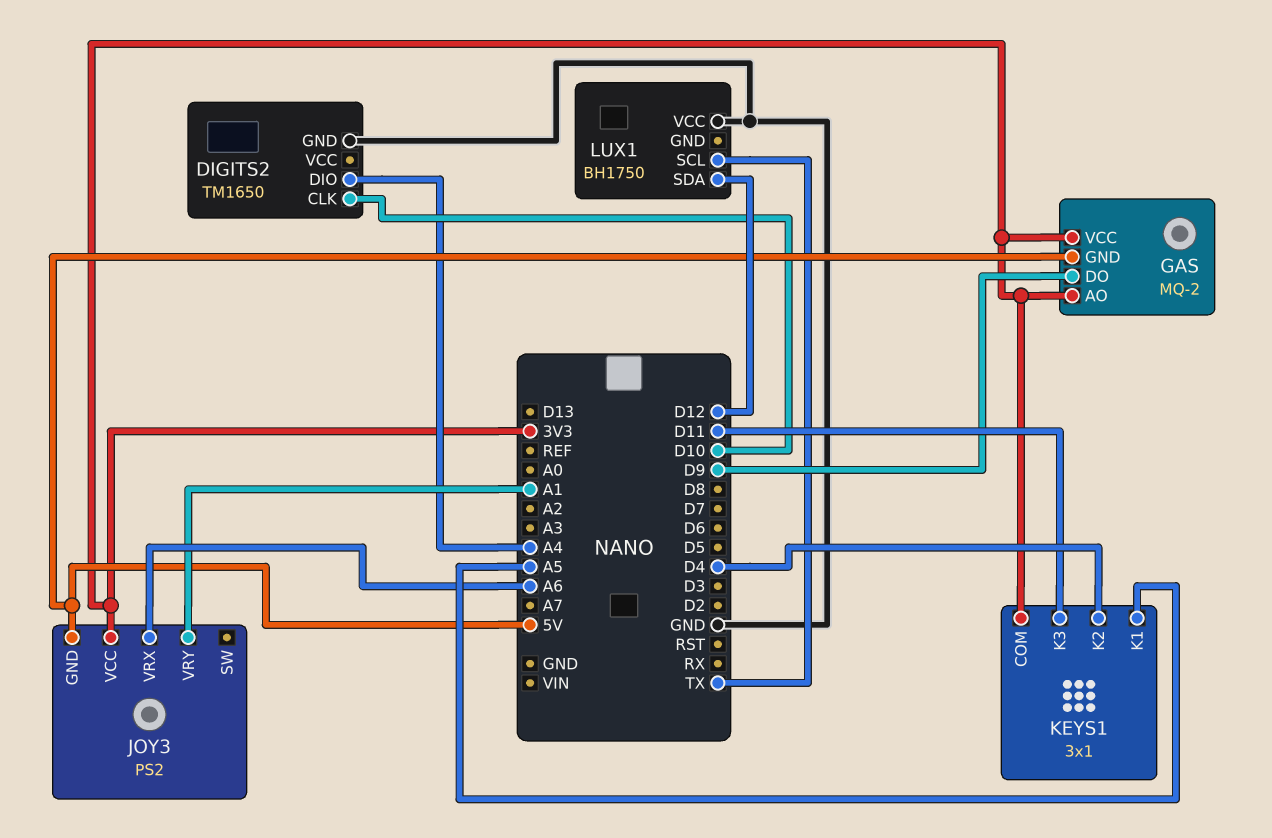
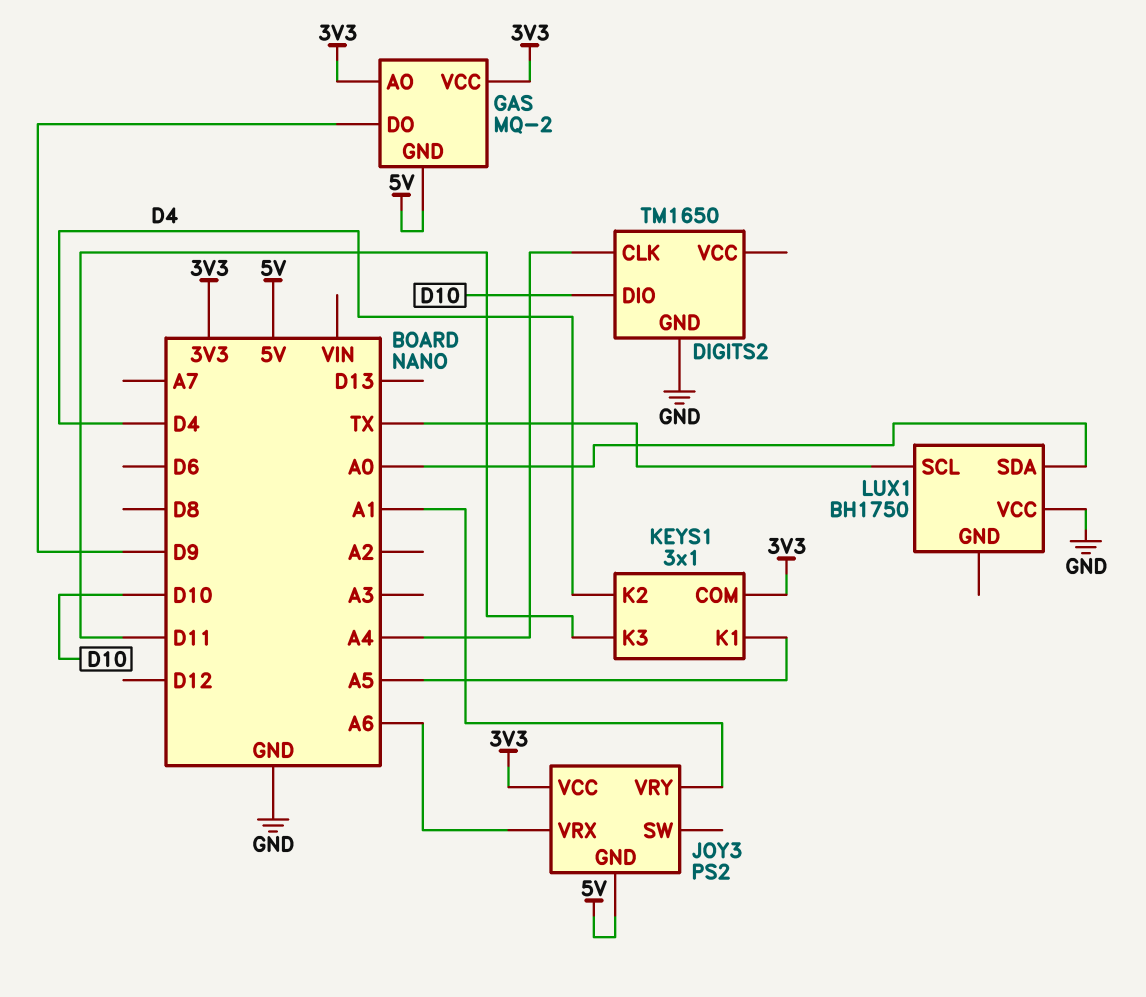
DIGITS2 pin CLK: D10 -> A4
DIGITS2 pin DIO: A4 -> D10
LUX1 pin SDA: D12 -> A0

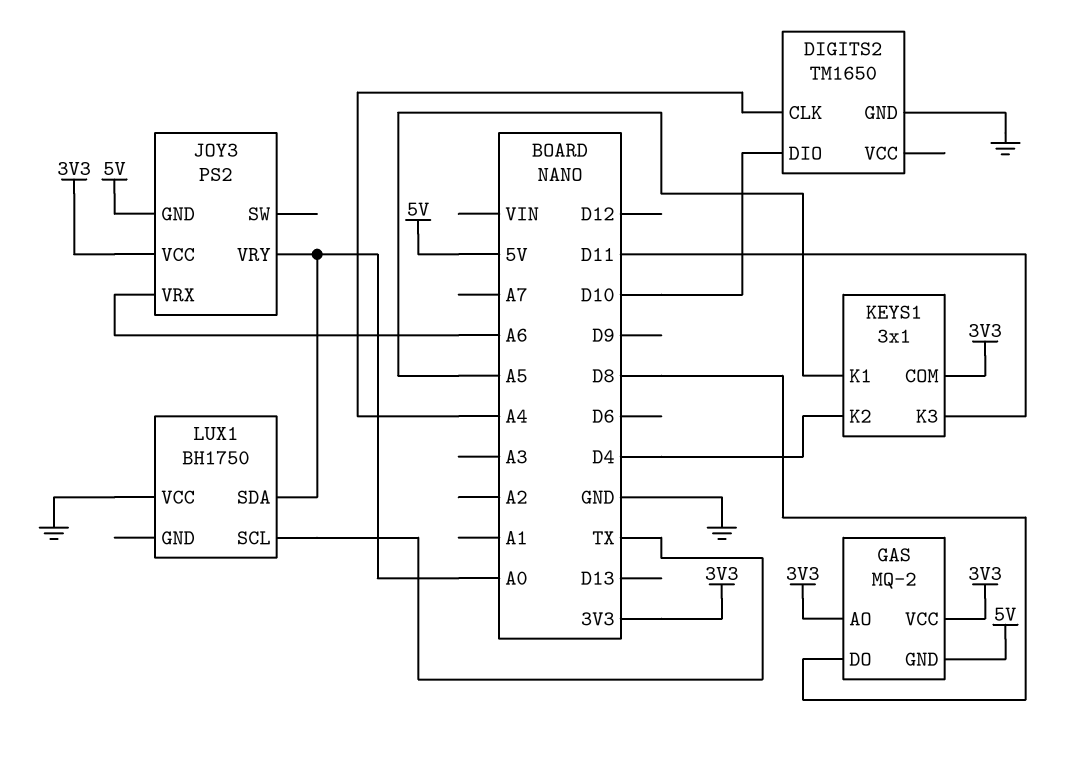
GAS pin DO: D9 -> D8
JOY3 pin VRY: A1 -> A0

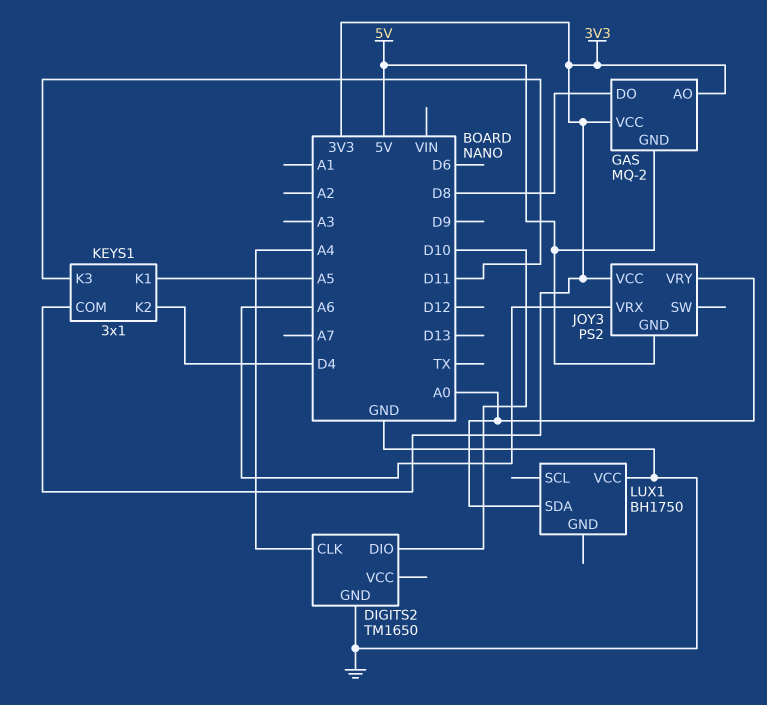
LUX1 pin SCL: TX -> none

